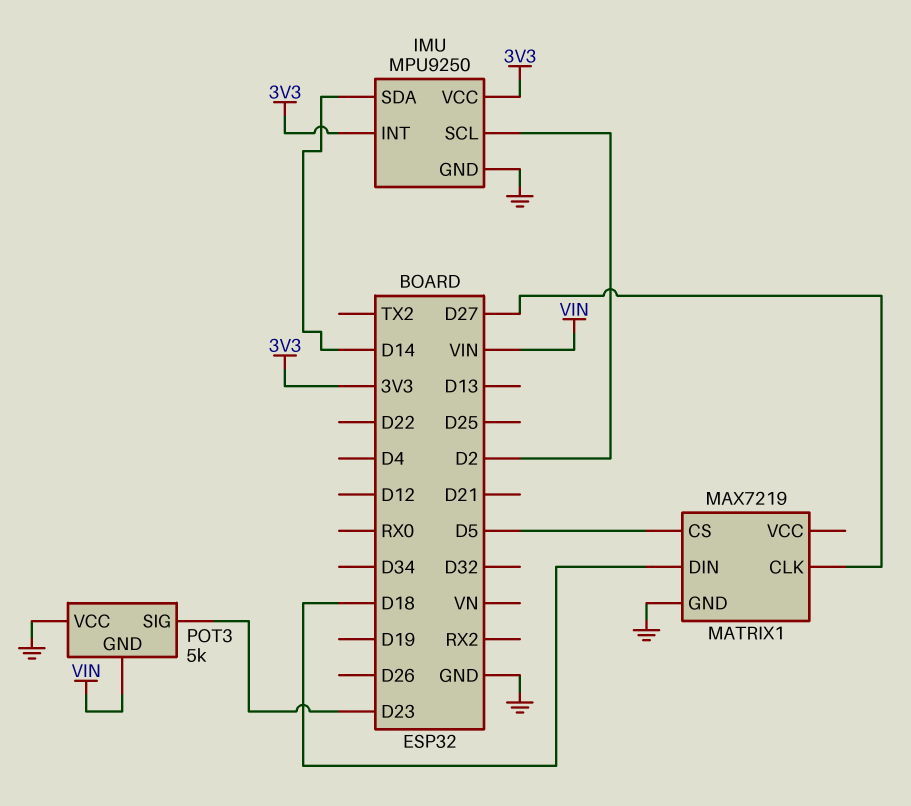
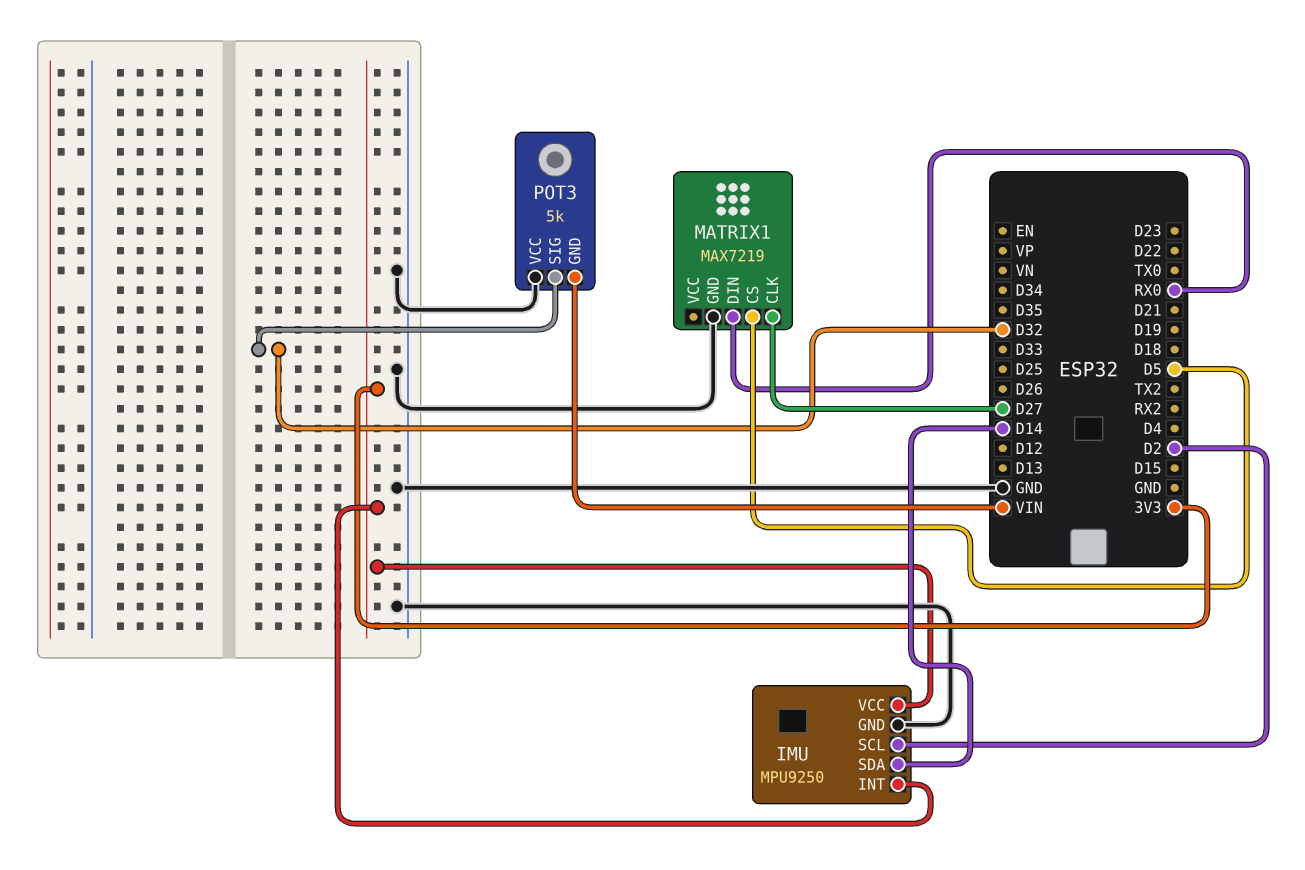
MATRIX1 pin DIN: D18 -> RX0
POT3 pin SIG: D23 -> D32

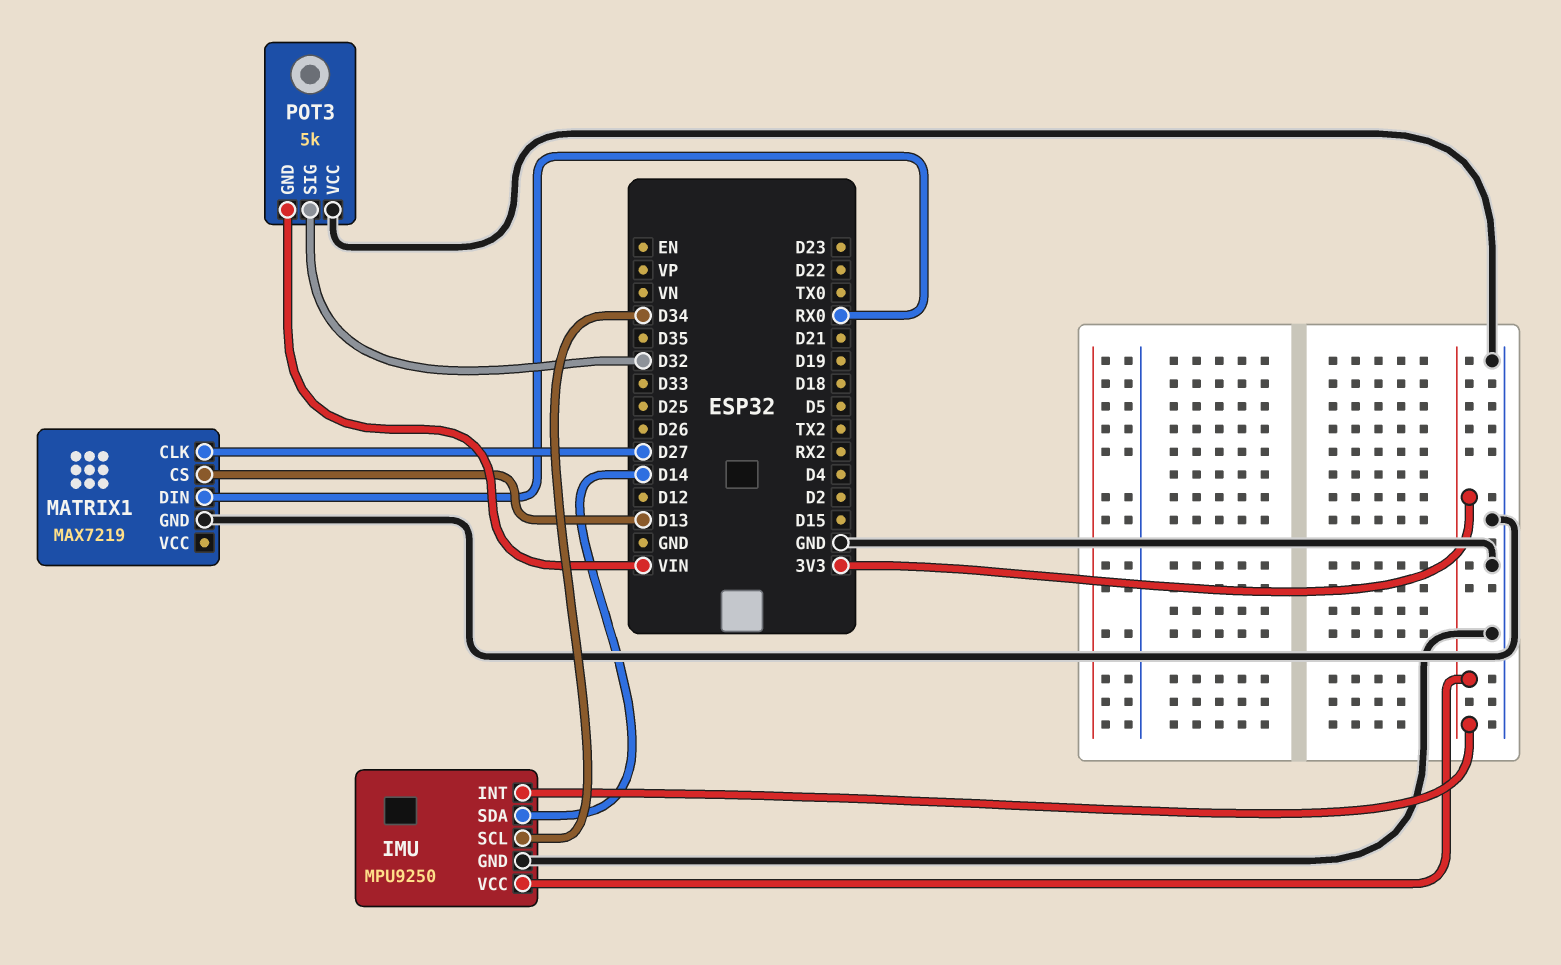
IMU pin SCL: D2 -> D34
MATRIX1 pin CS: D5 -> D13

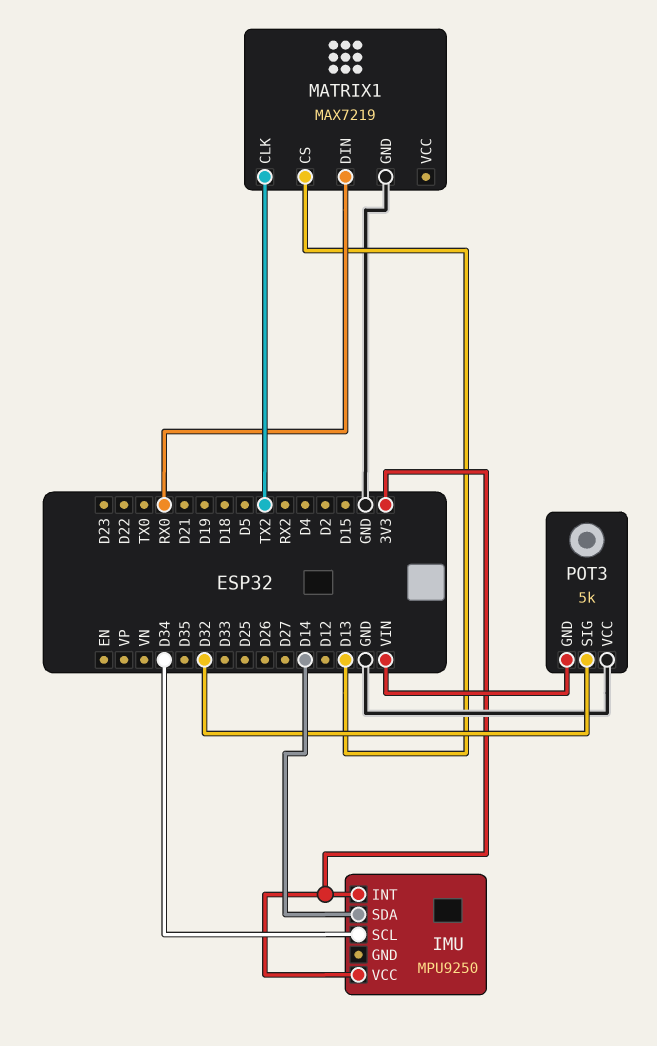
IMU pin GND: GND -> none
MATRIX1 pin CLK: D27 -> TX2

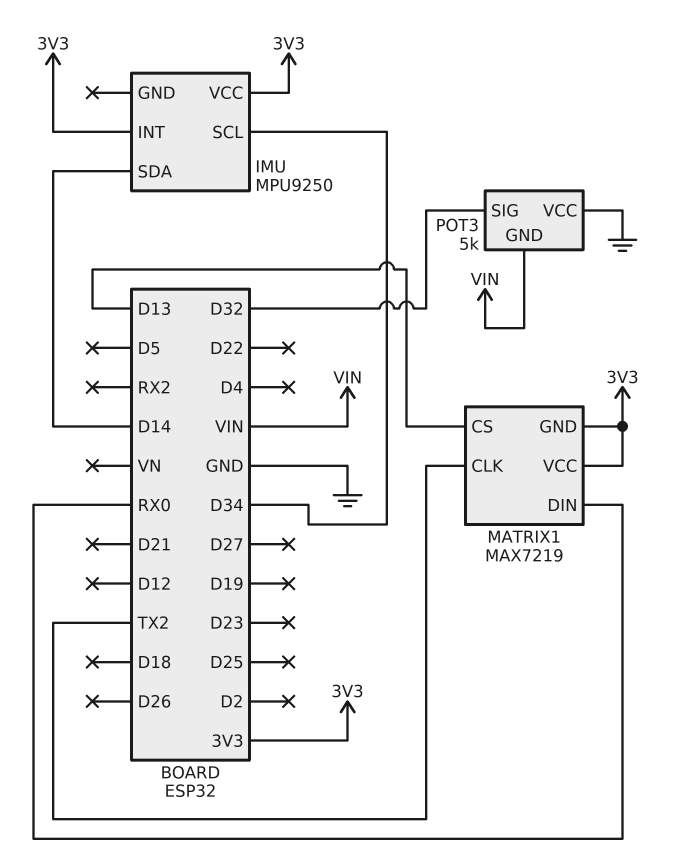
MATRIX1 pin GND: GND -> 3V3
MATRIX1 pin VCC: none -> 3V3

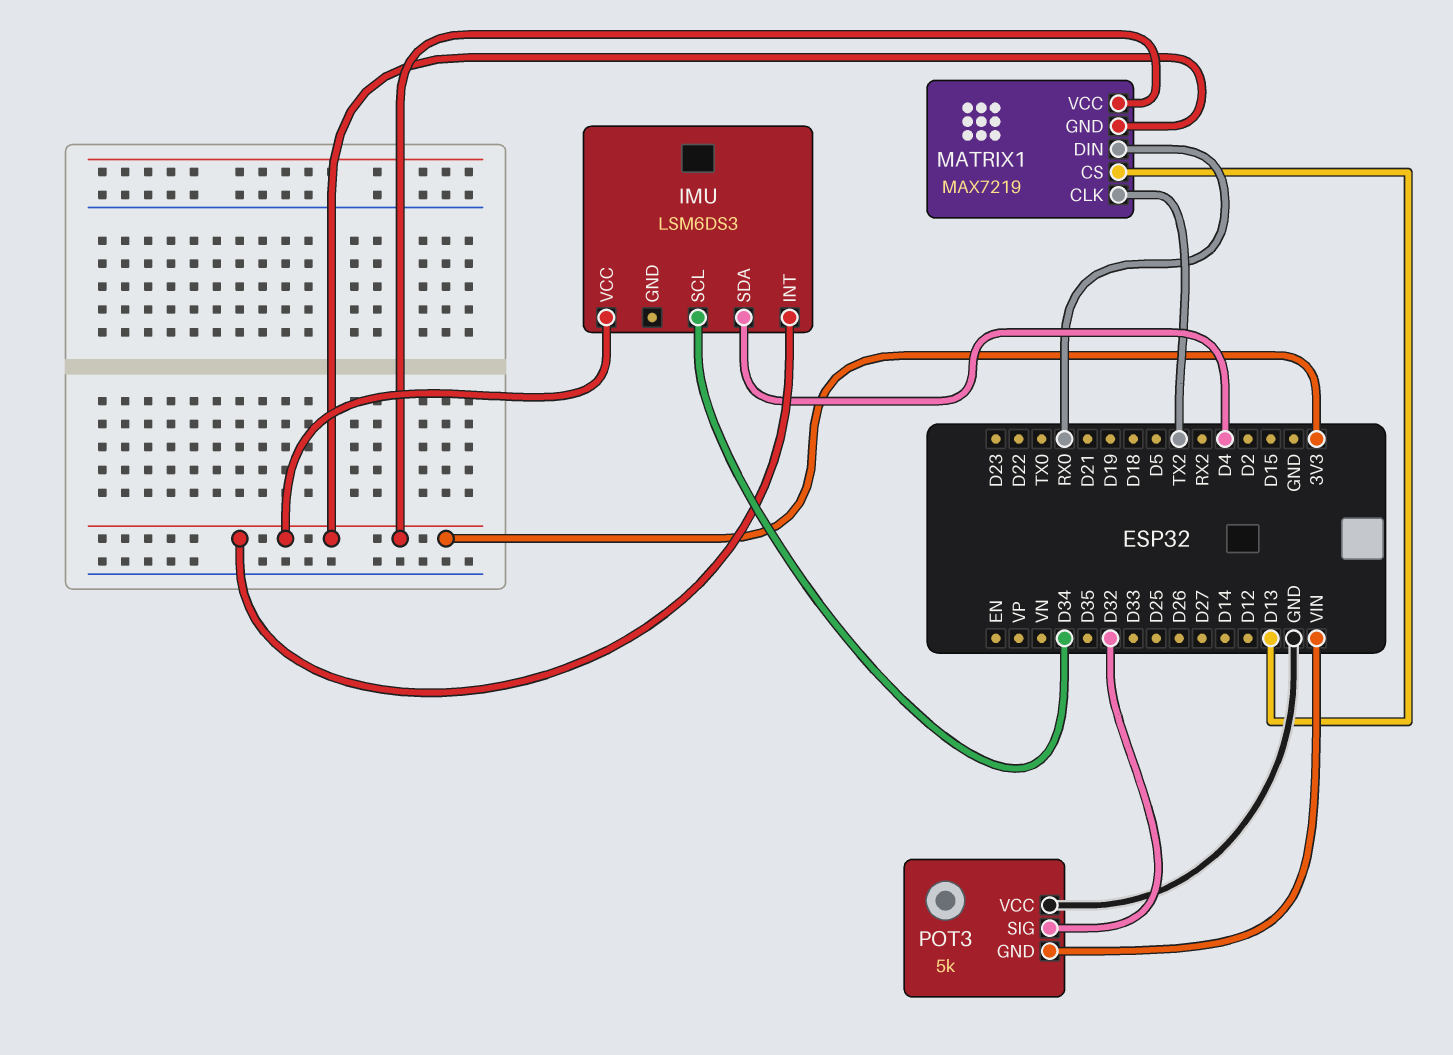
IMU: MPU9250 -> LSM6DS3
IMU pin SDA: D14 -> D4

